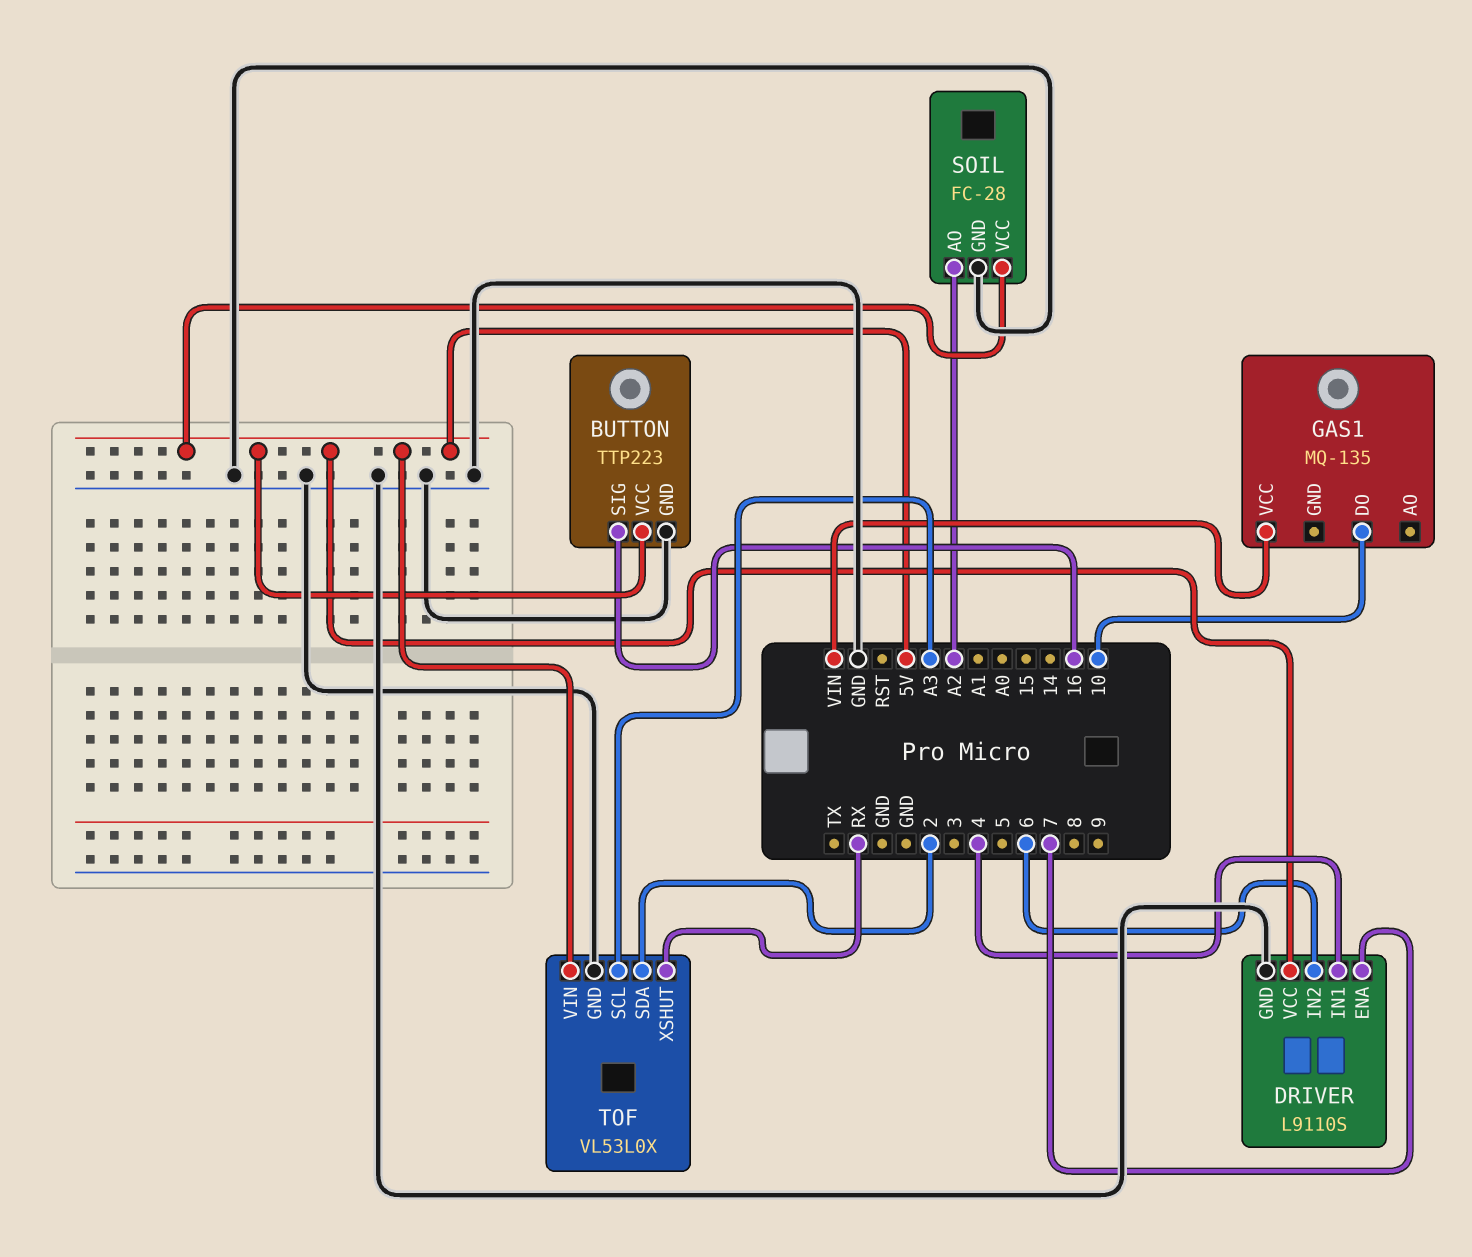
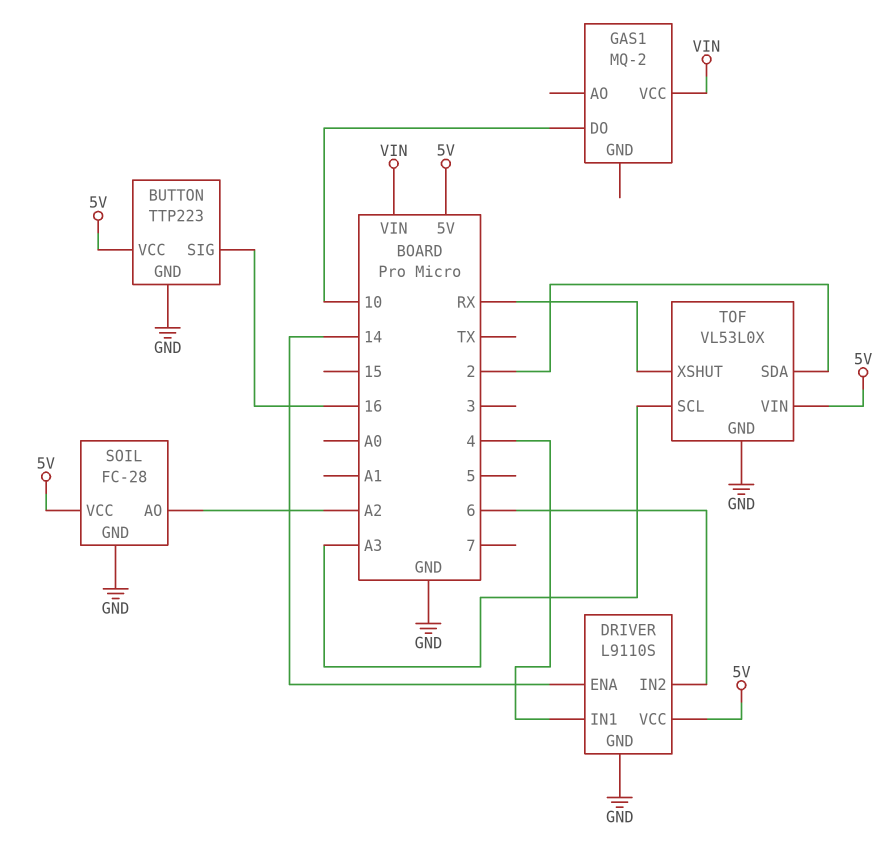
DRIVER pin ENA: 7 -> 14
GAS1: MQ-135 -> MQ-2

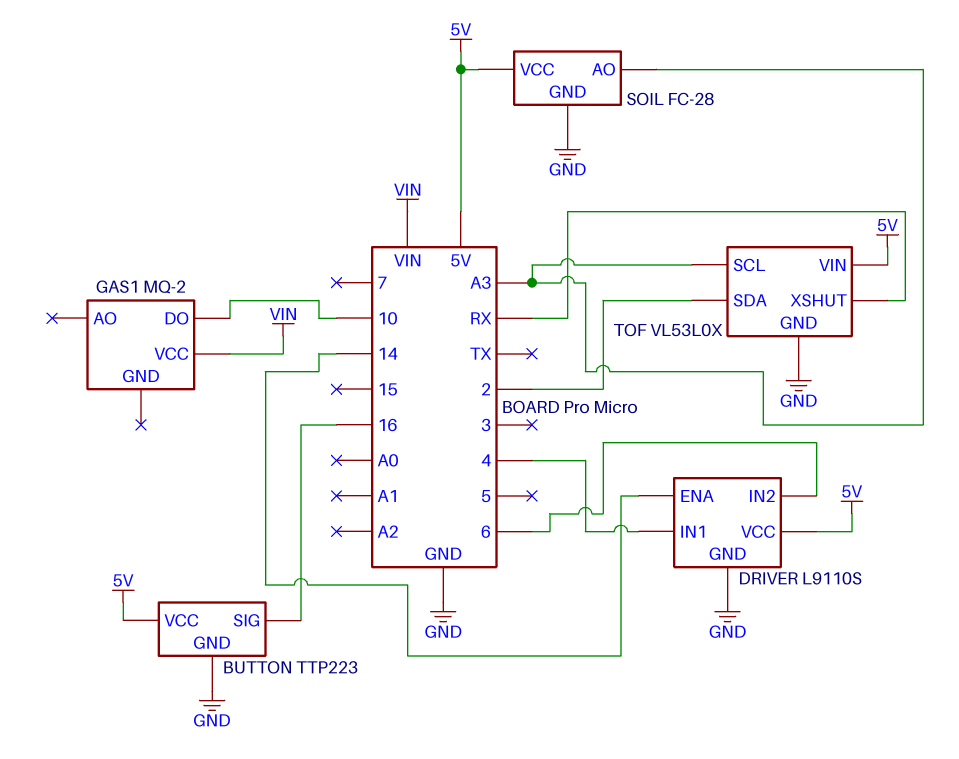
SOIL pin AO: A2 -> A3

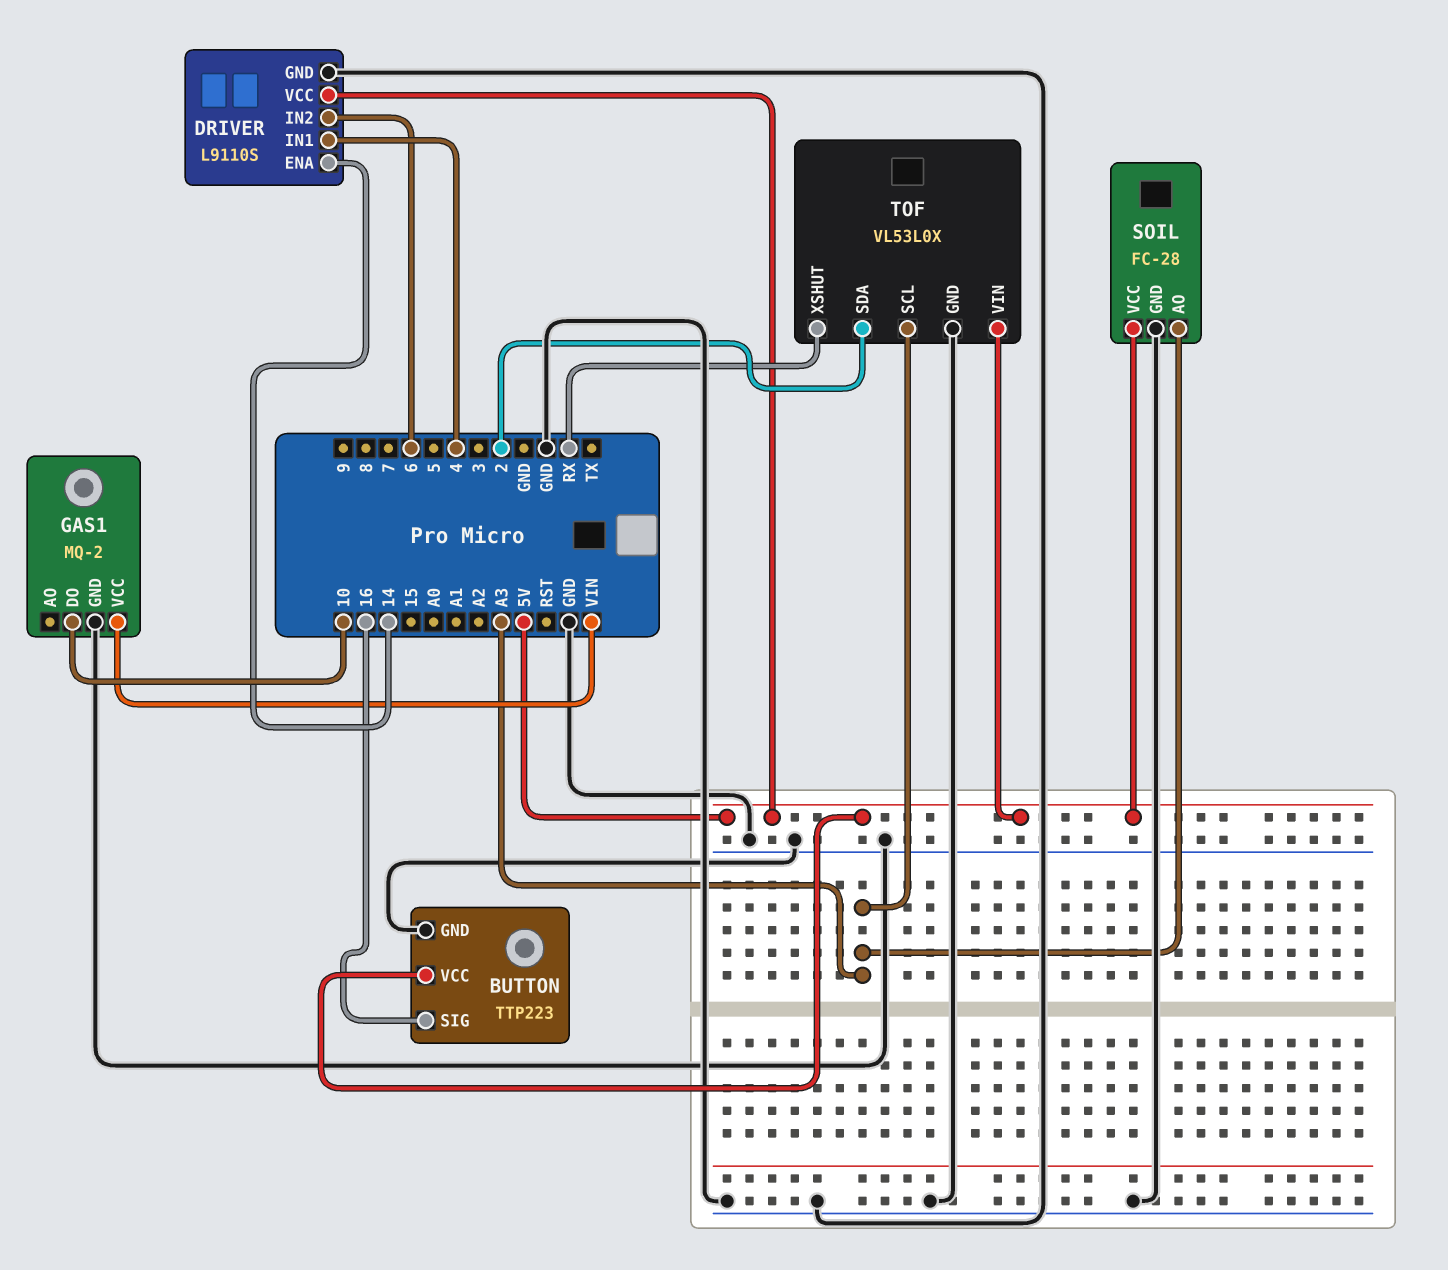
GAS1 pin GND: none -> GND

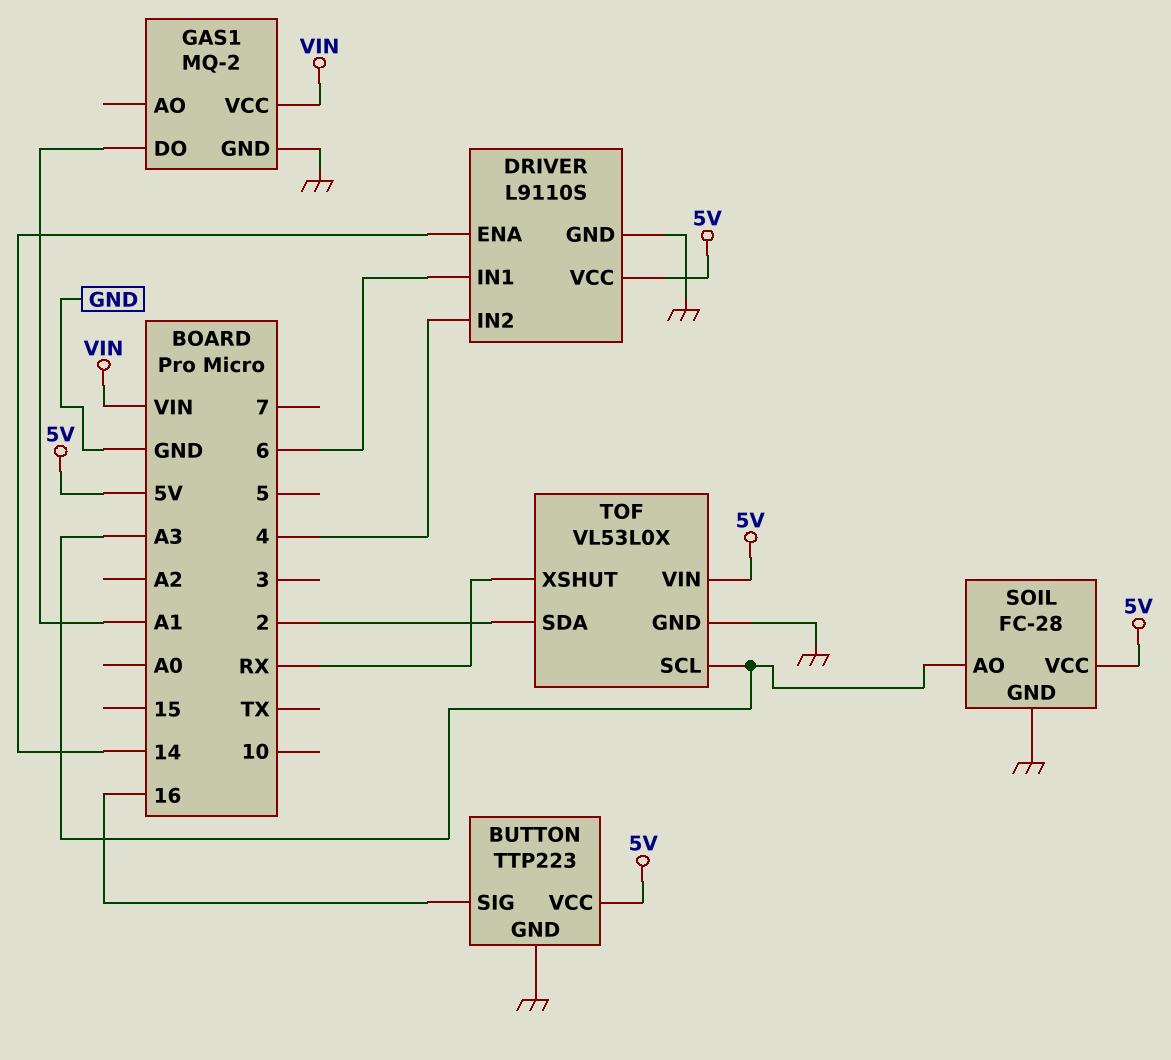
DRIVER pin IN1: 4 -> 6
DRIVER pin IN2: 6 -> 4
GAS1 pin DO: 10 -> A1

